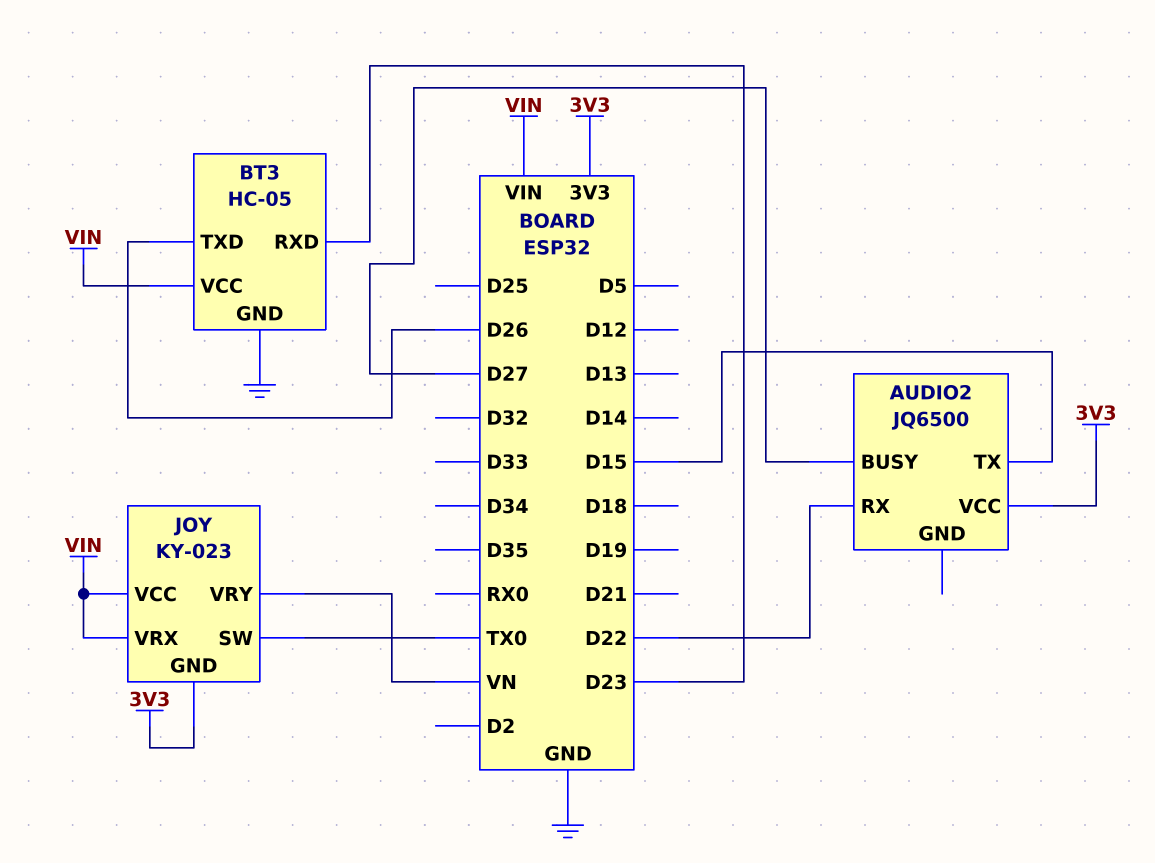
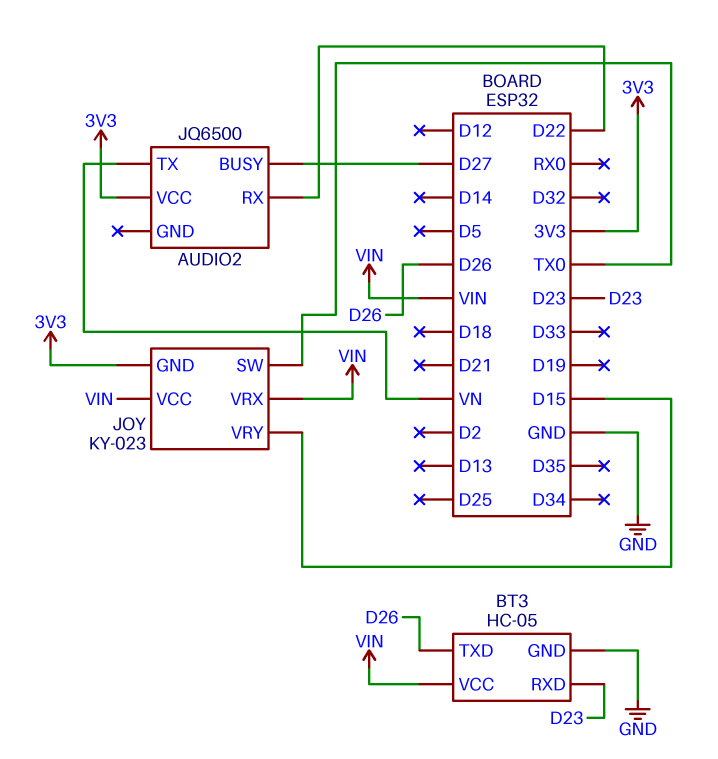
AUDIO2 pin TX: D15 -> VN
JOY pin VRY: VN -> D15

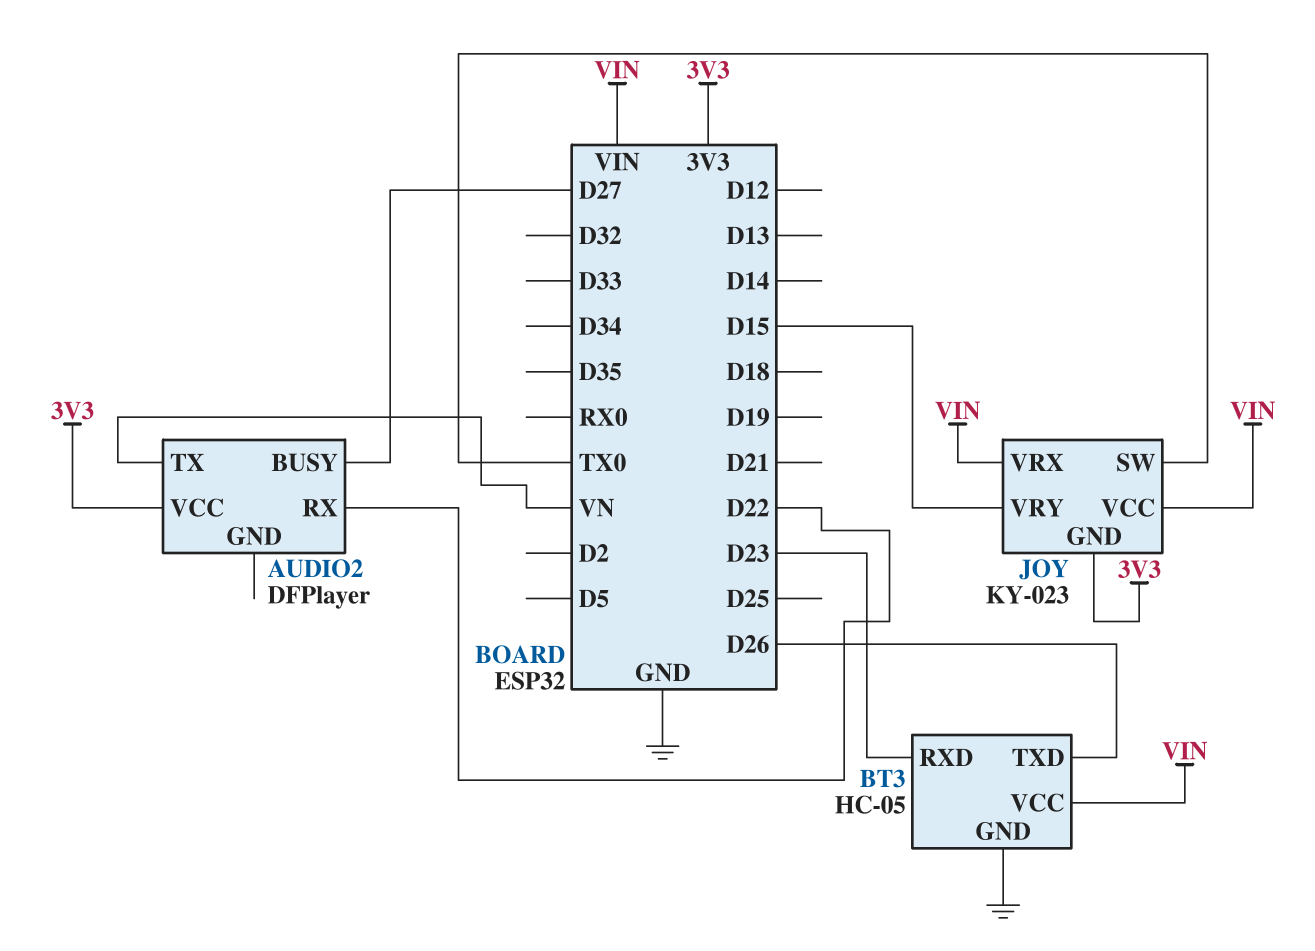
AUDIO2: JQ6500 -> DFPlayer

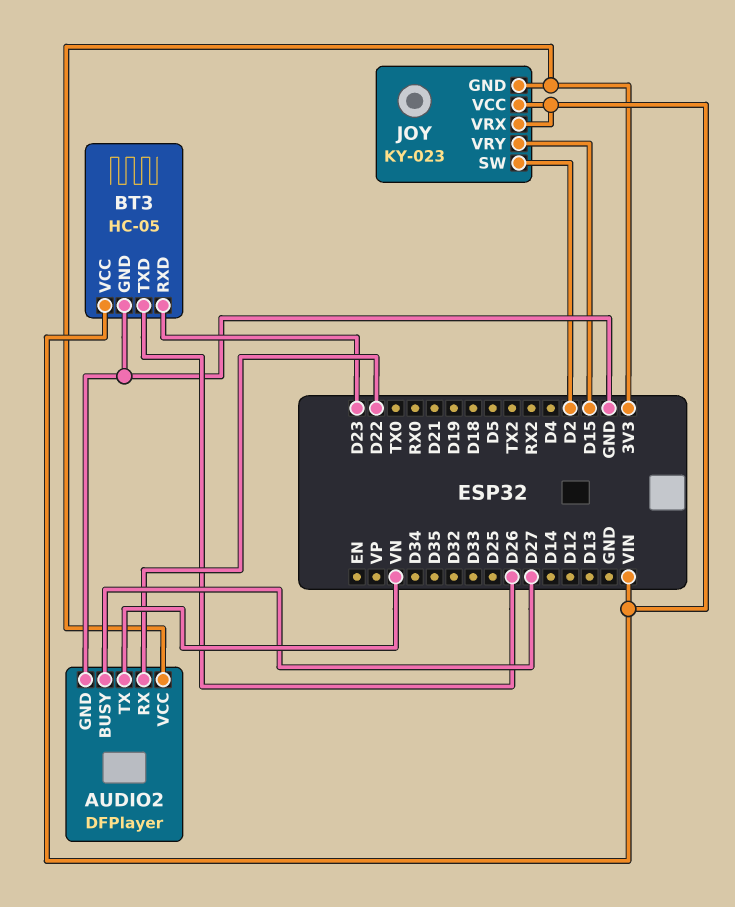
AUDIO2 pin GND: none -> GND
JOY pin SW: TX0 -> D2

